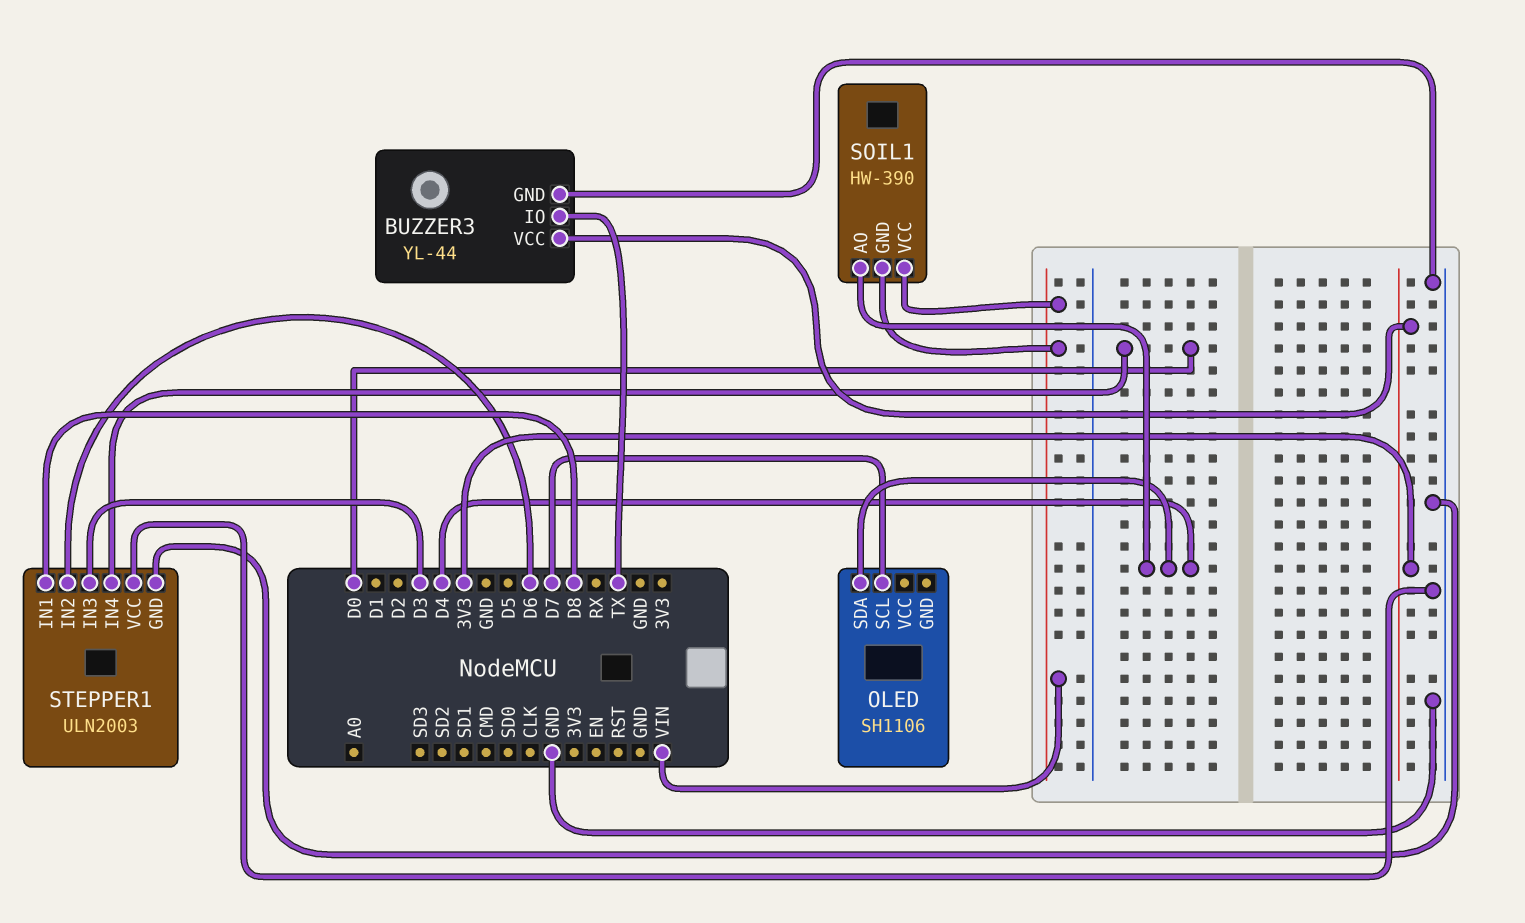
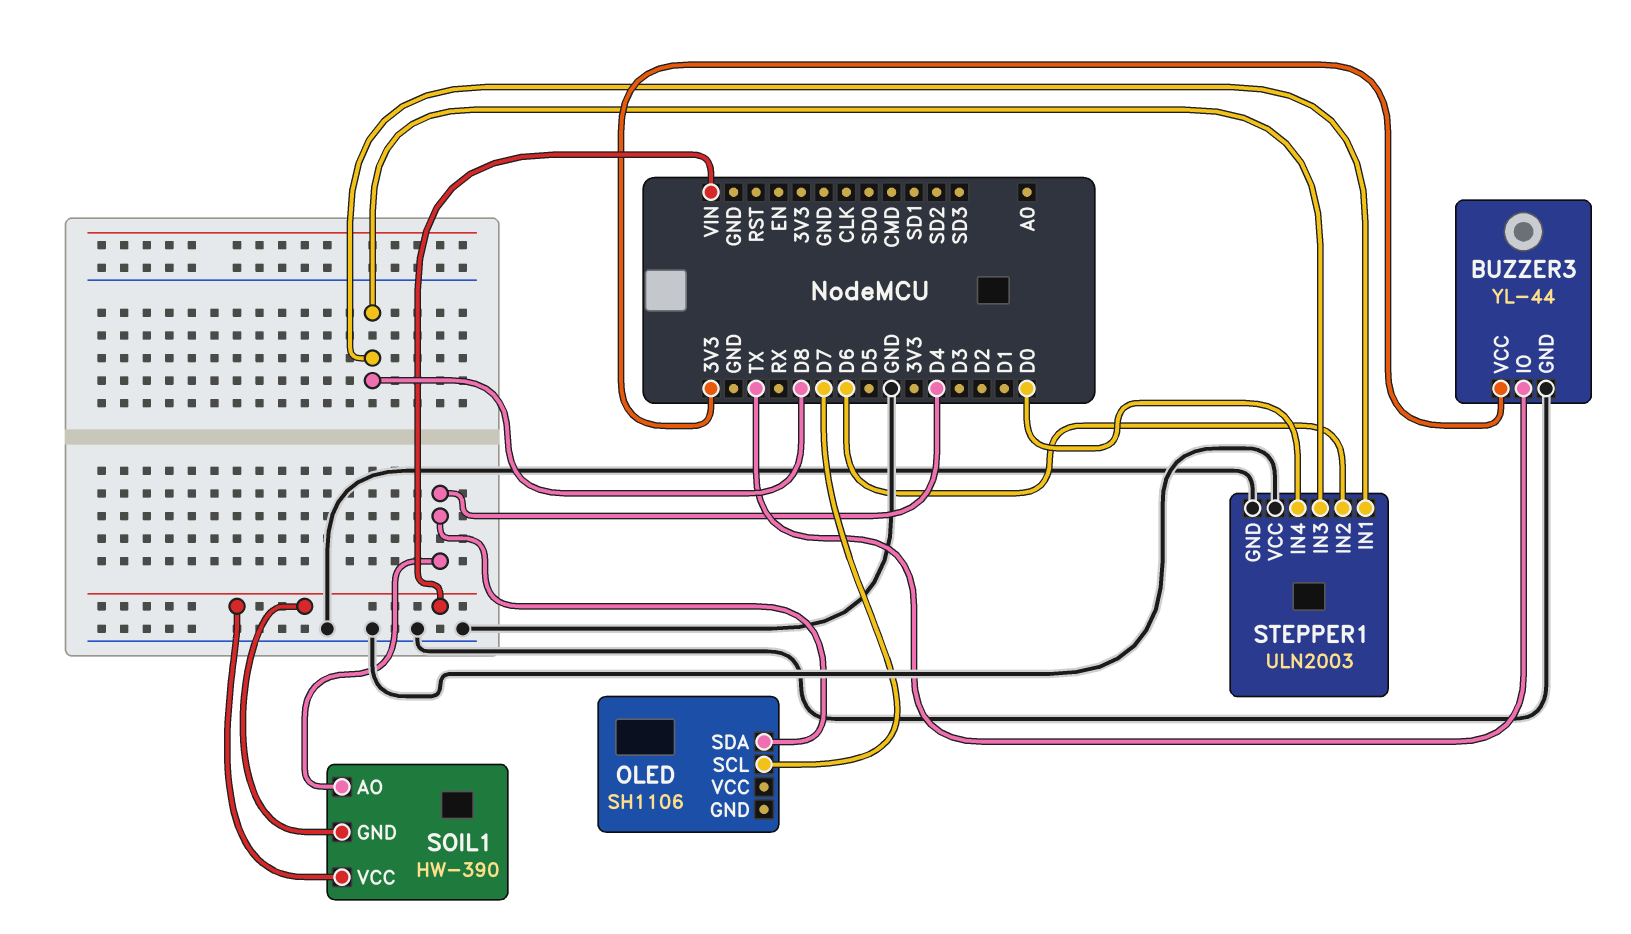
STEPPER1 pin IN3: D3 -> D8

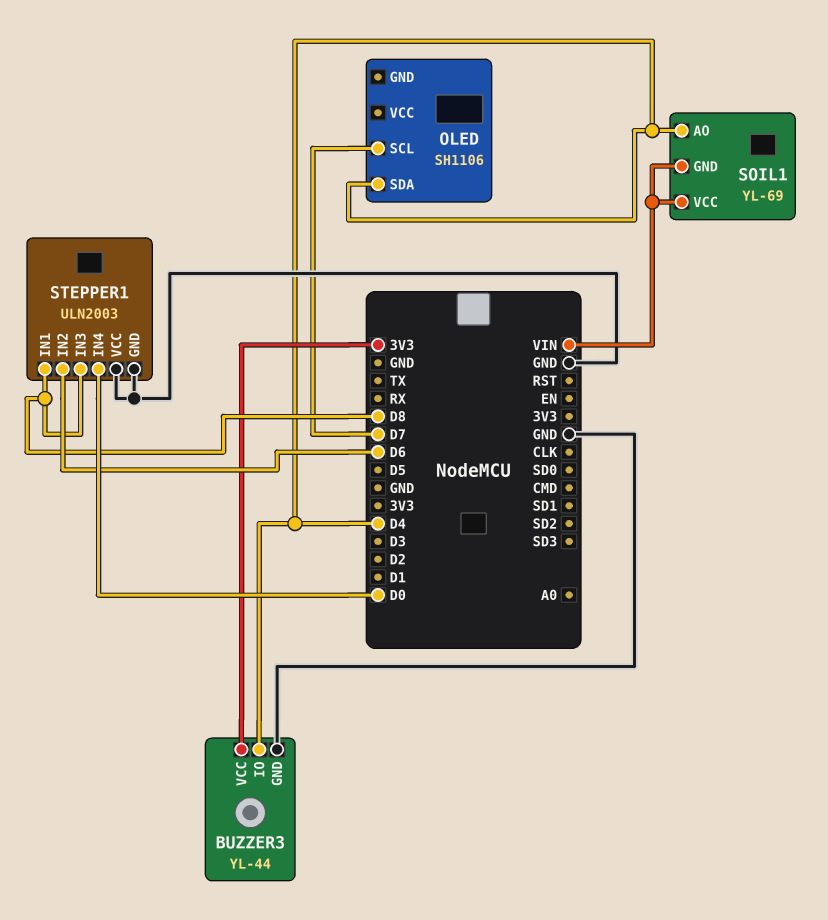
BUZZER3 pin IO: TX -> D4
SOIL1: HW-390 -> YL-69

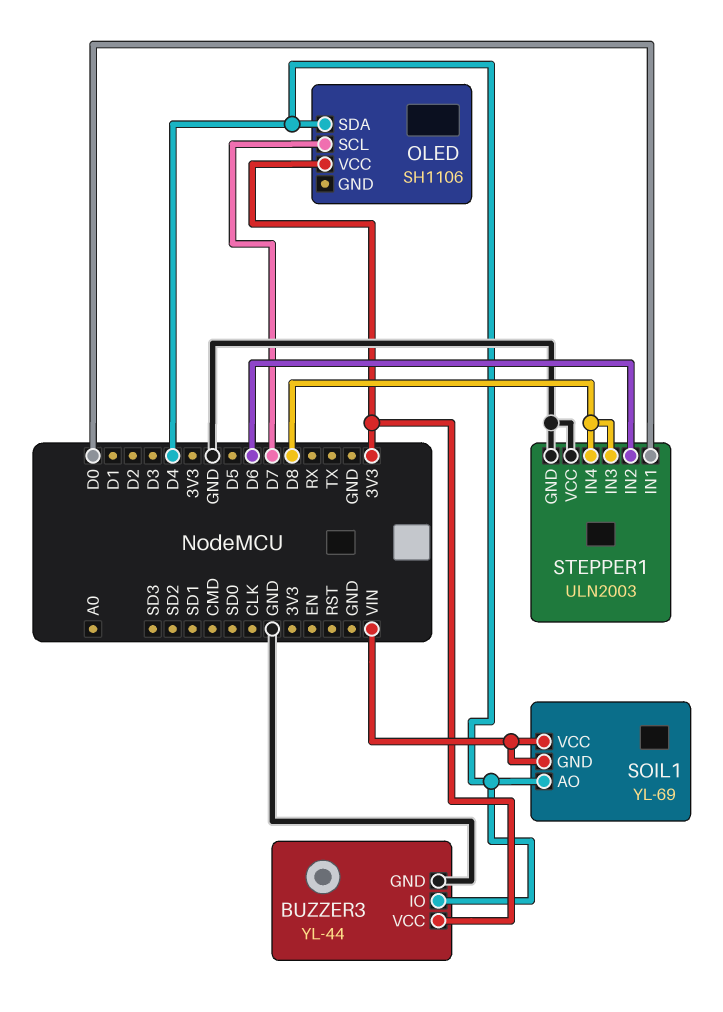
OLED pin VCC: none -> 3V3
STEPPER1 pin IN1: D8 -> D0
STEPPER1 pin IN4: D0 -> D8

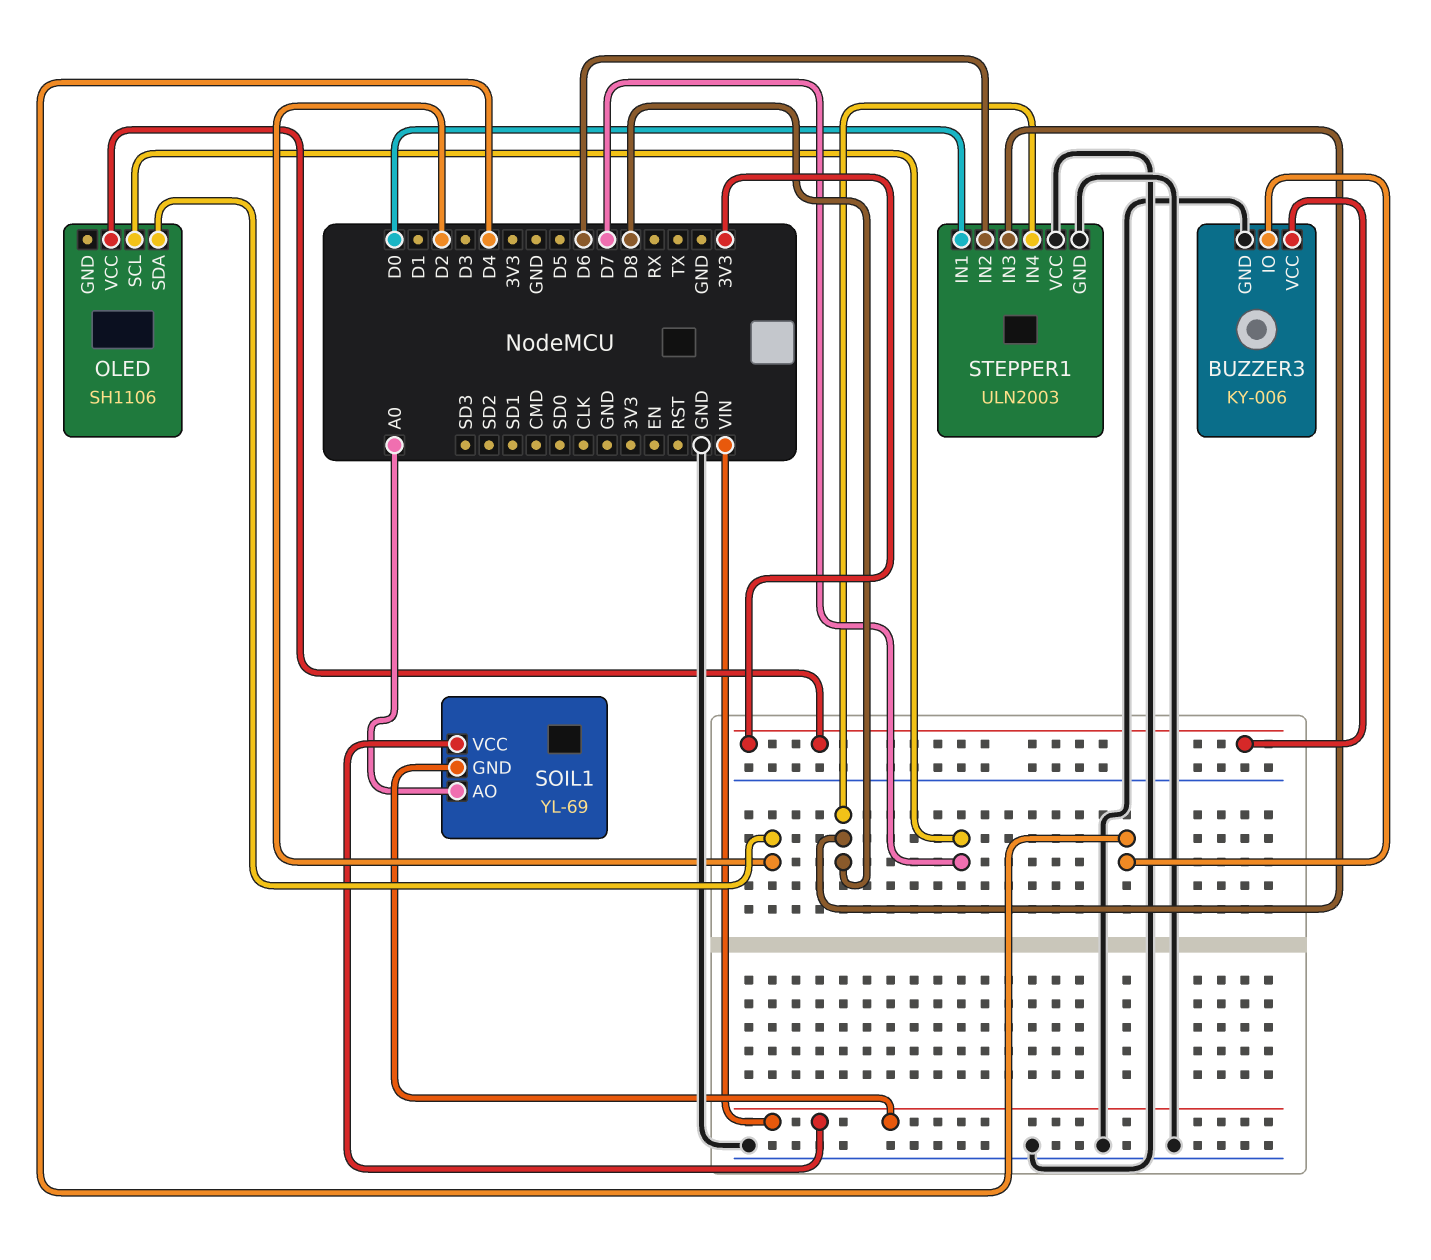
BUZZER3: YL-44 -> KY-006
OLED pin SDA: D4 -> D2
SOIL1 pin AO: D4 -> A0

